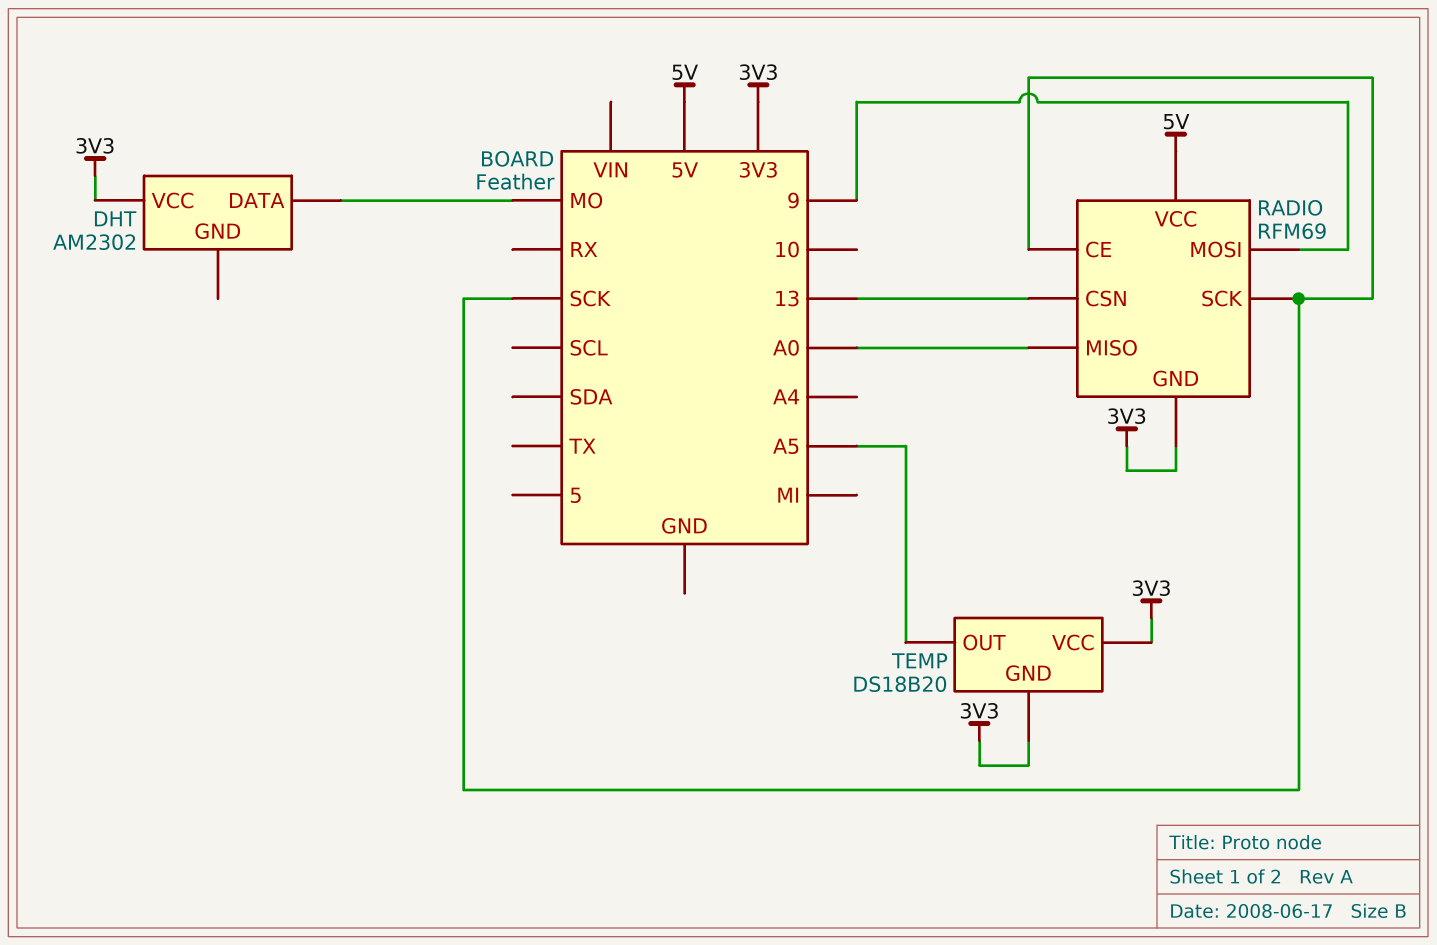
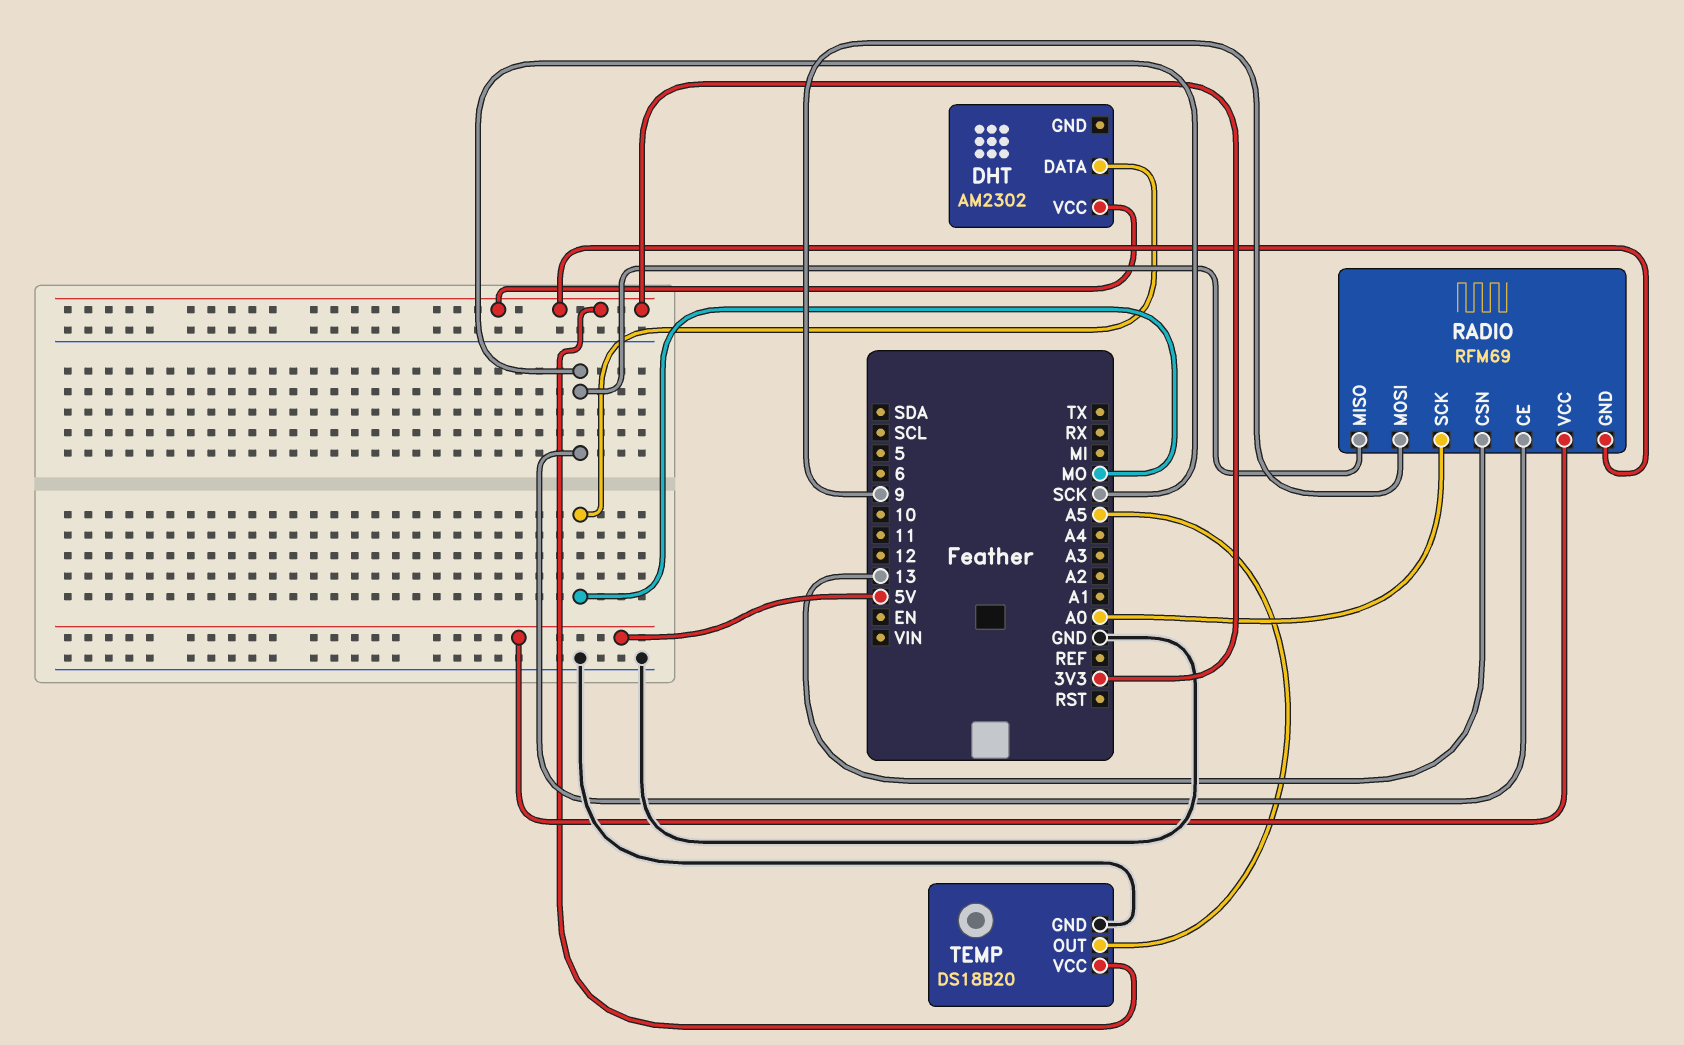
RADIO pin MISO: A0 -> SCK
RADIO pin SCK: SCK -> A0
TEMP pin GND: 3V3 -> GND

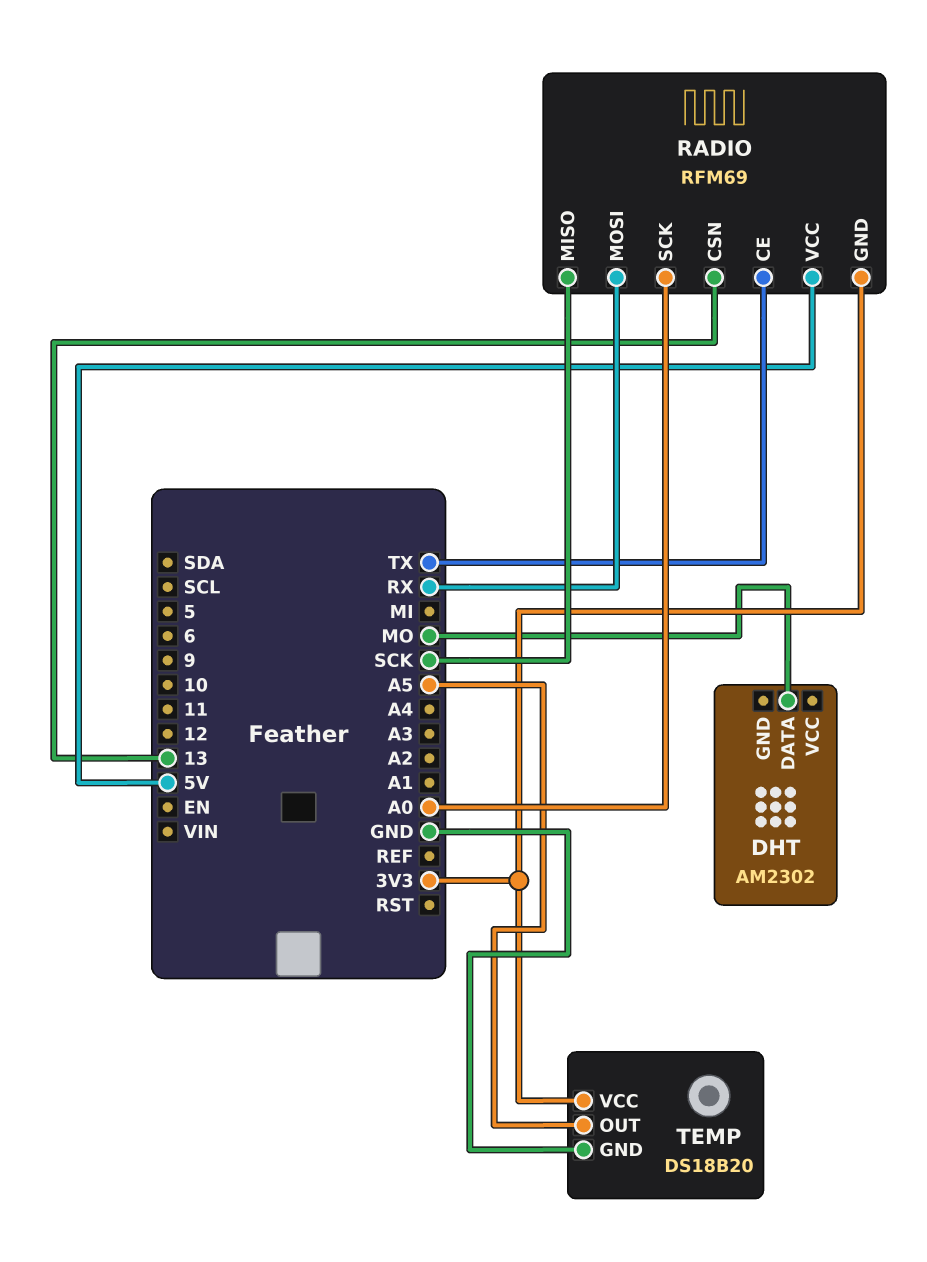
DHT pin VCC: 3V3 -> none
RADIO pin CE: SCK -> TX
RADIO pin MOSI: 9 -> RX

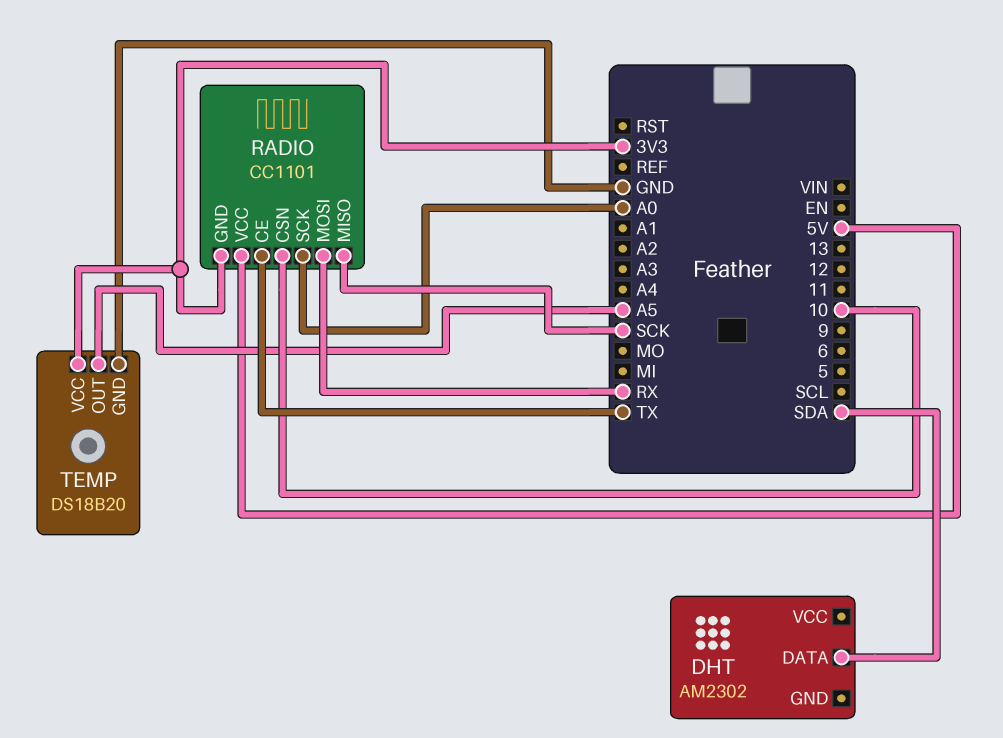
DHT pin DATA: MO -> SDA
RADIO: RFM69 -> CC1101
RADIO pin CSN: 13 -> 10

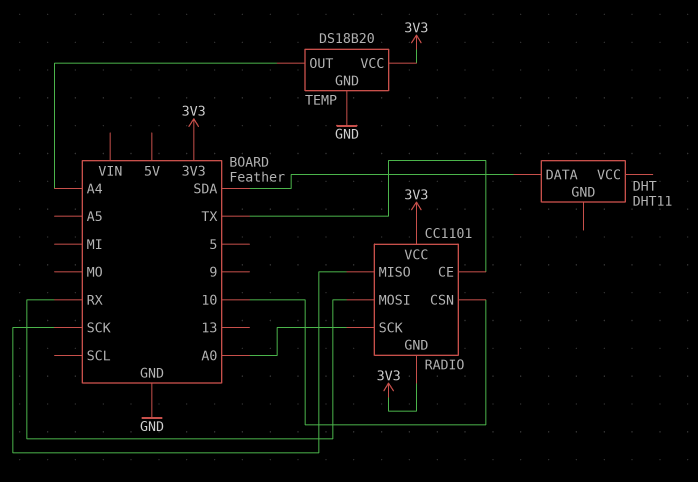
DHT: AM2302 -> DHT11
RADIO pin VCC: 5V -> 3V3
TEMP pin OUT: A5 -> A4

